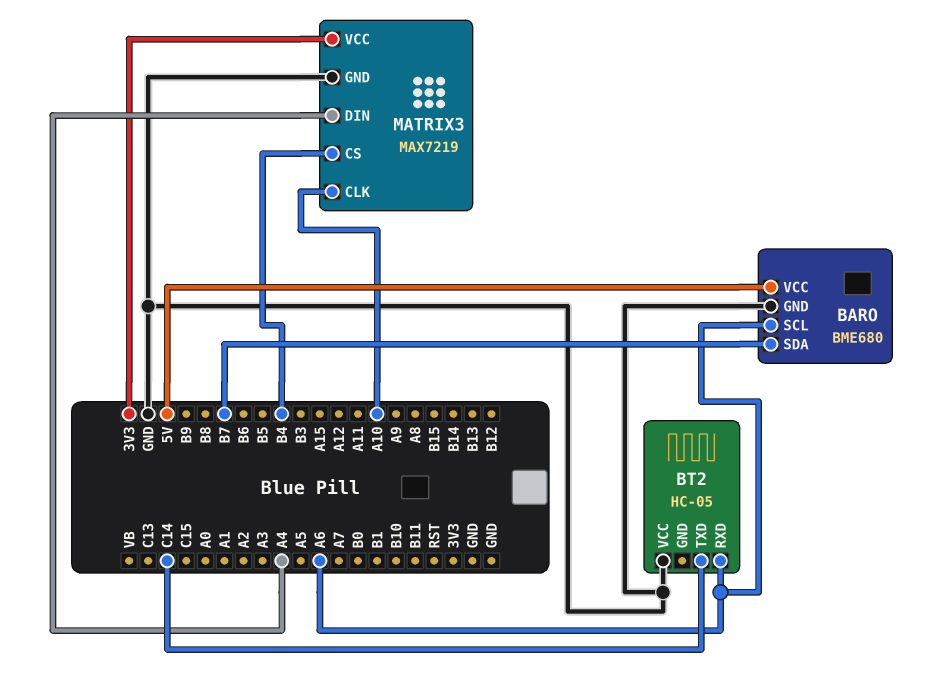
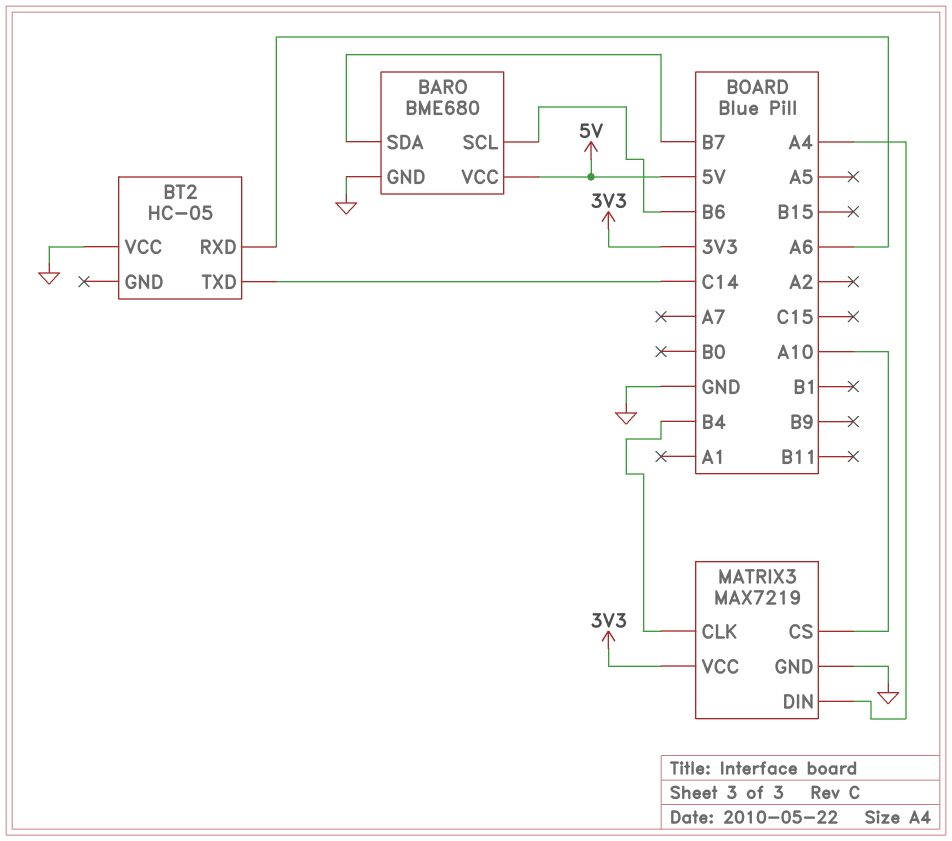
BARO pin SCL: A6 -> B6
MATRIX3 pin CLK: A10 -> B4
MATRIX3 pin CS: B4 -> A10

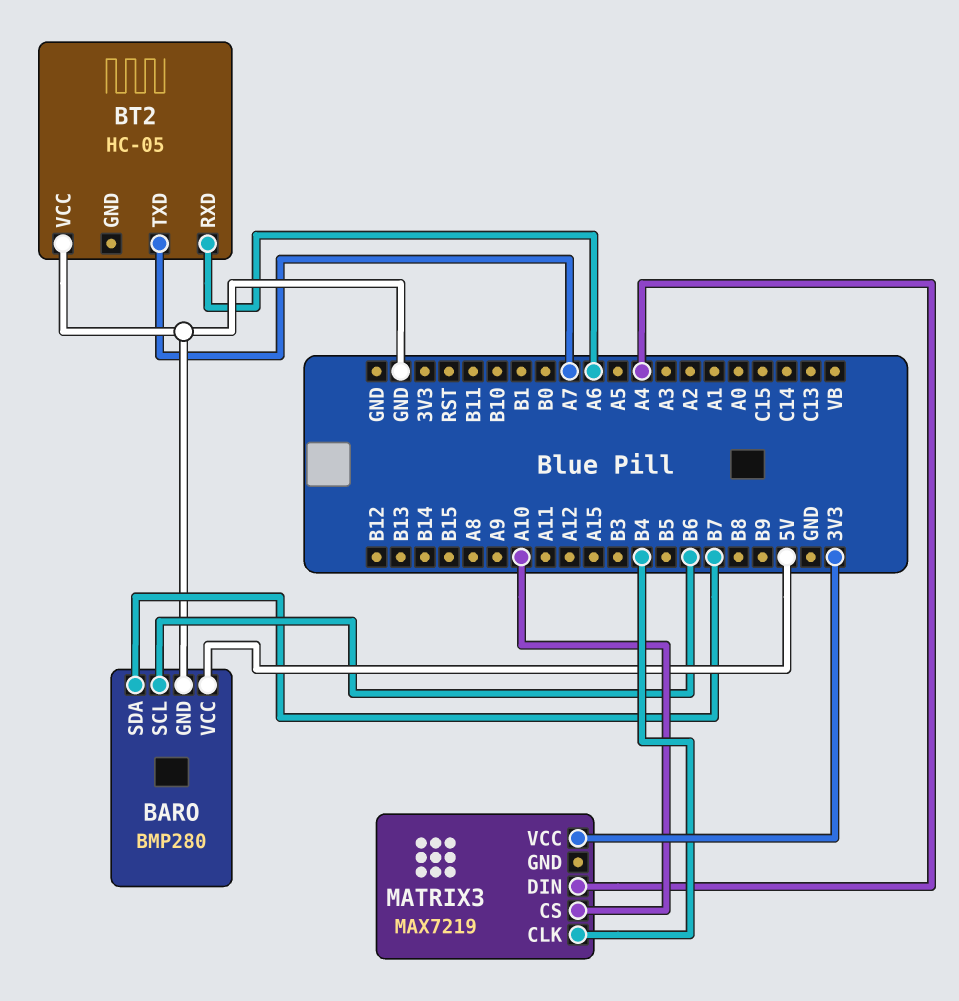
BARO: BME680 -> BMP280
BT2 pin TXD: C14 -> A7
MATRIX3 pin GND: GND -> none

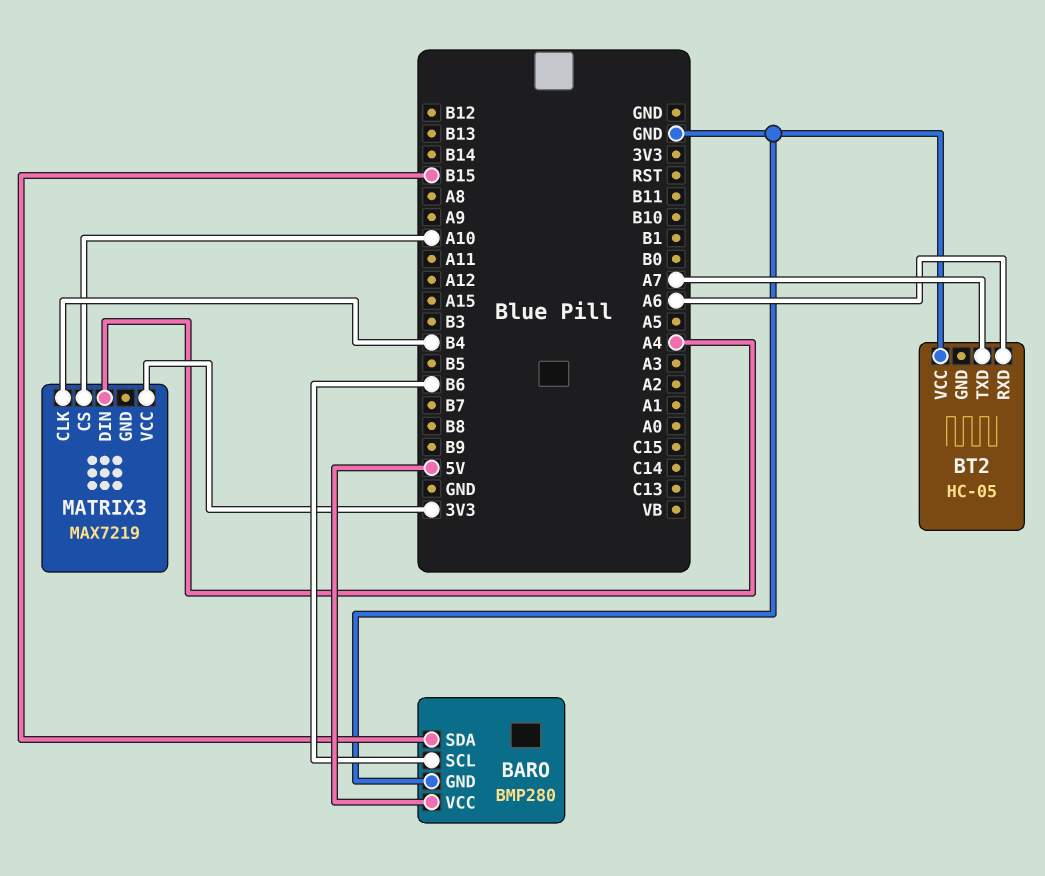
BARO pin SDA: B7 -> B15

